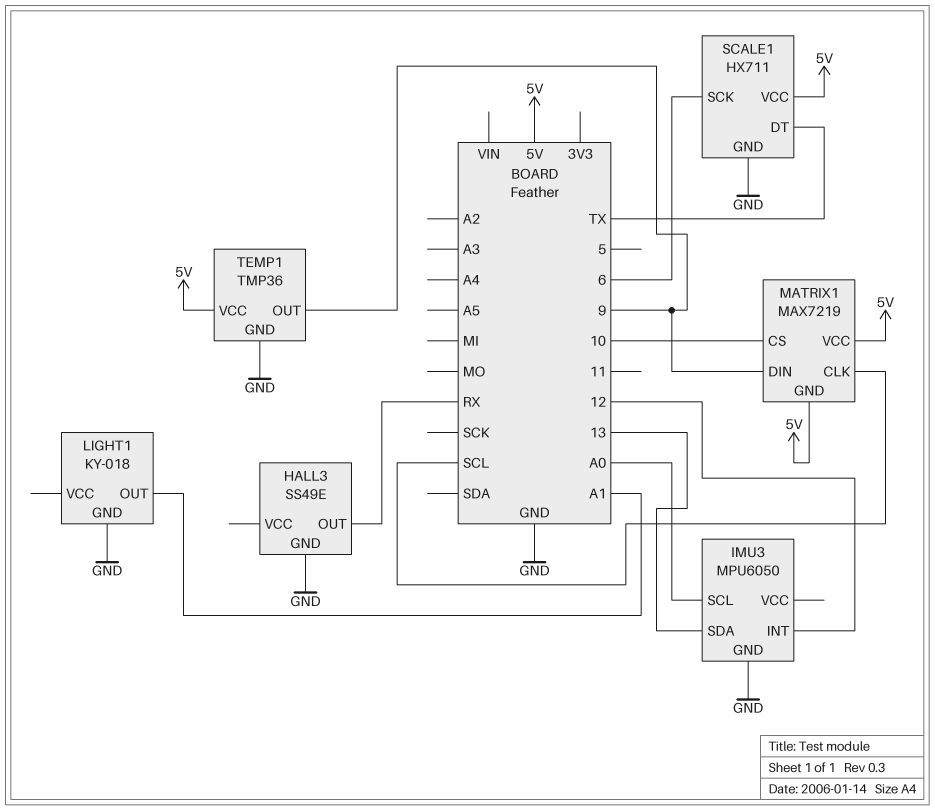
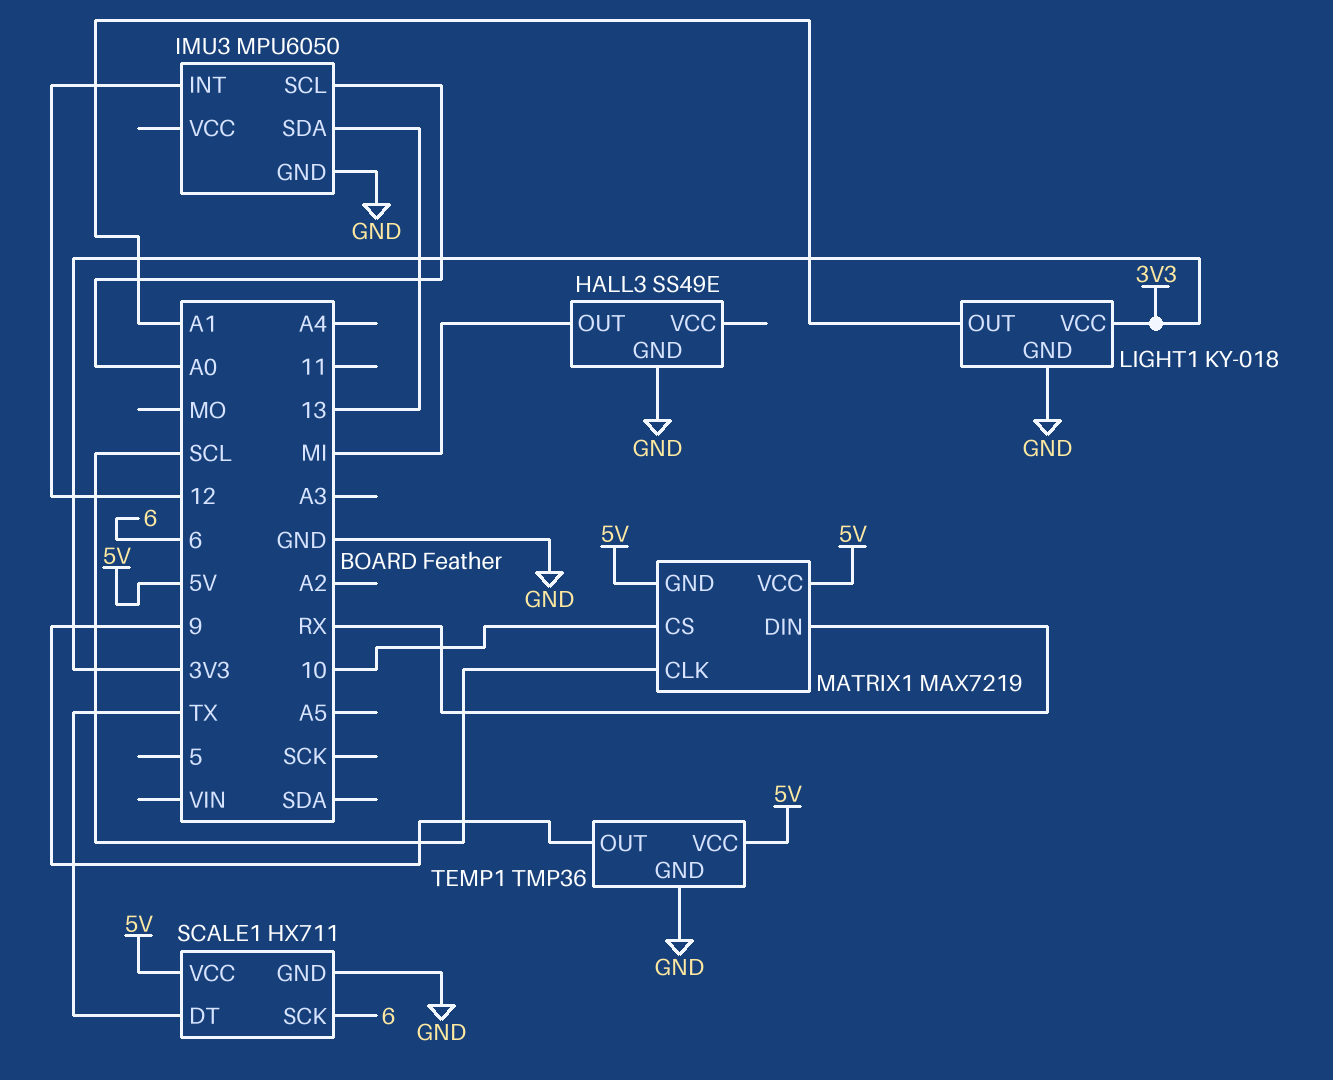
HALL3 pin OUT: RX -> MI
LIGHT1 pin VCC: none -> 3V3
MATRIX1 pin DIN: 9 -> RX

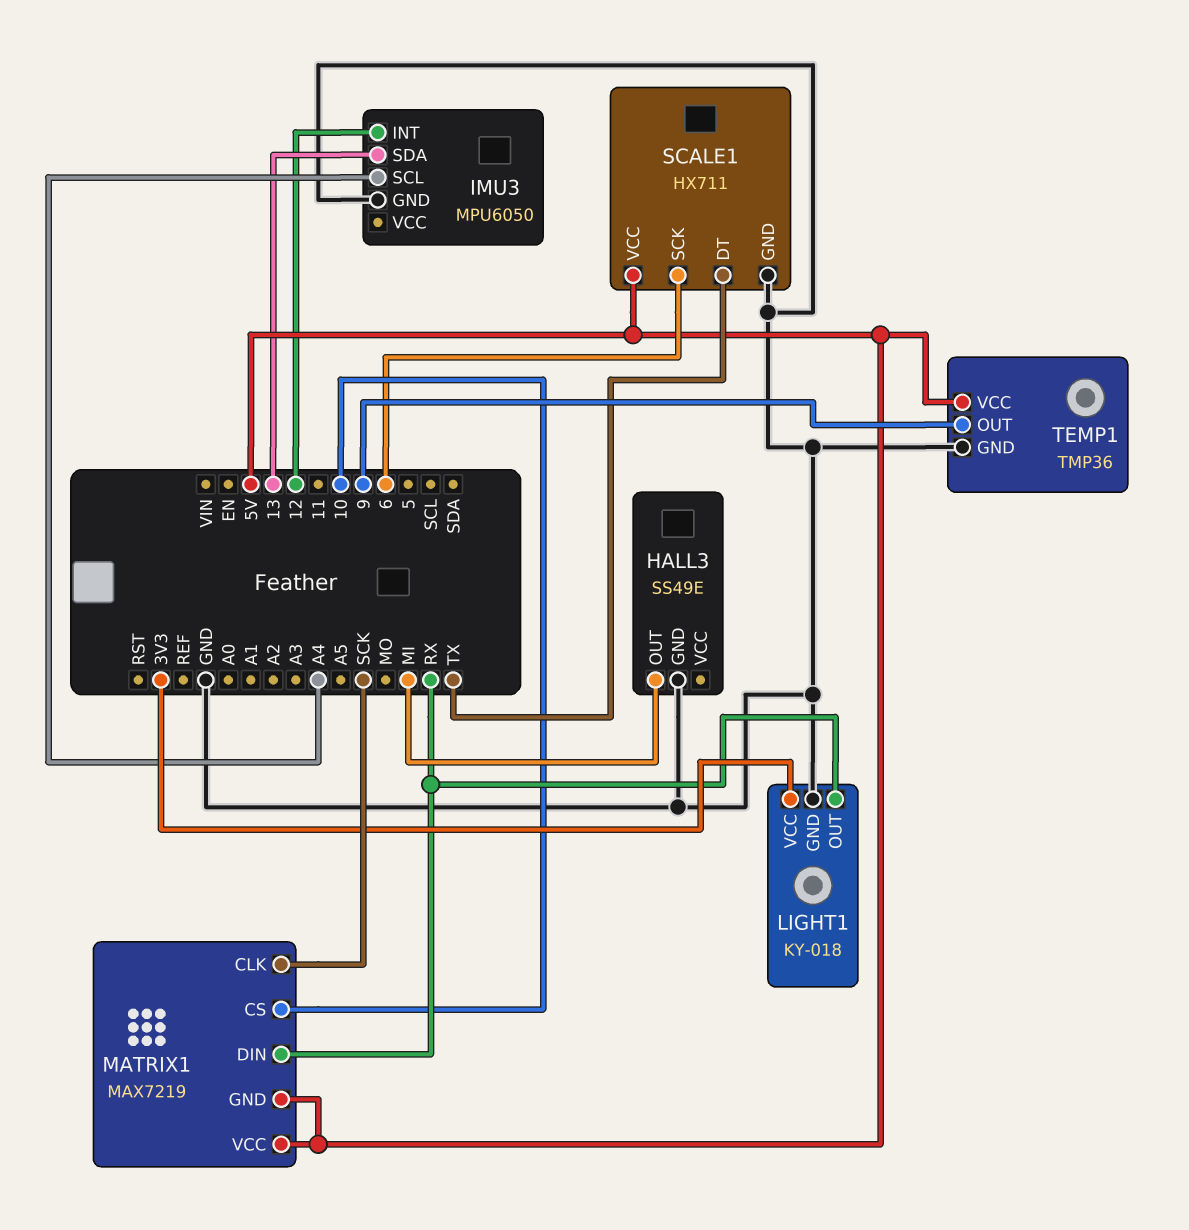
IMU3 pin SCL: A0 -> A4
LIGHT1 pin OUT: A1 -> RX
MATRIX1 pin CLK: SCL -> SCK

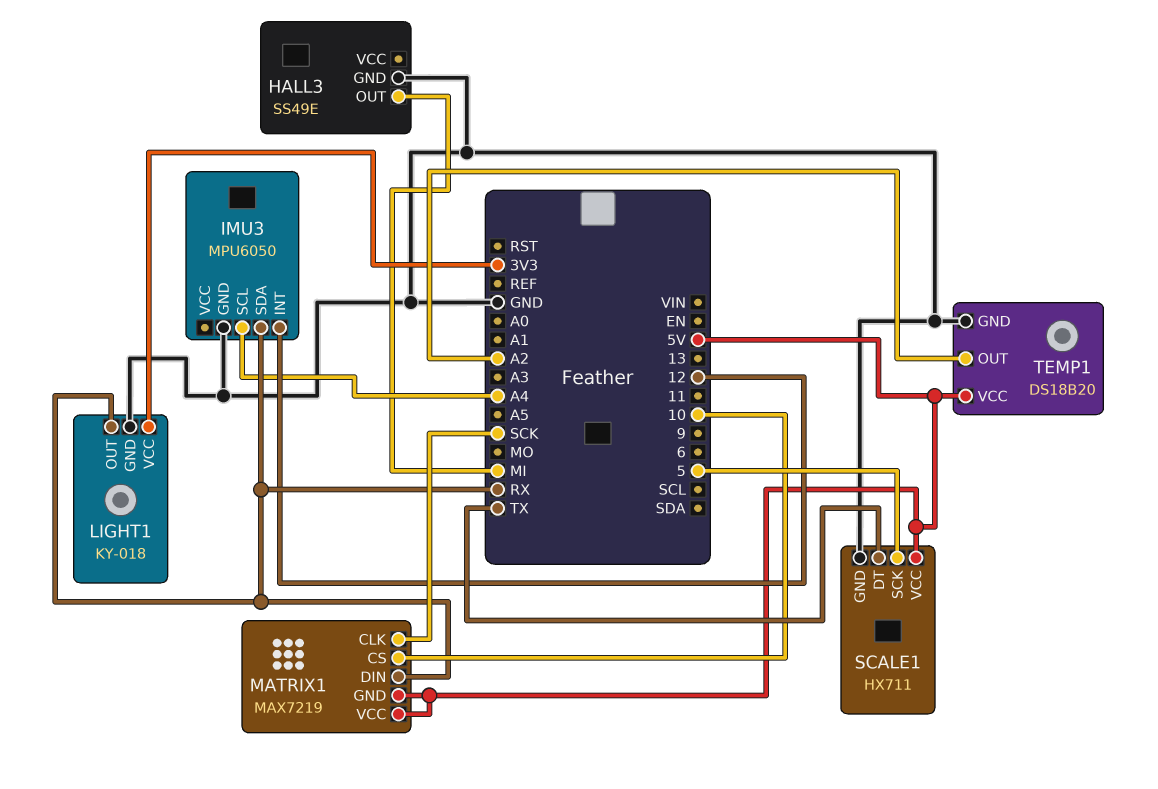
IMU3 pin SDA: 13 -> RX
SCALE1 pin SCK: 6 -> 5
TEMP1: TMP36 -> DS18B20
TEMP1 pin OUT: 9 -> A2

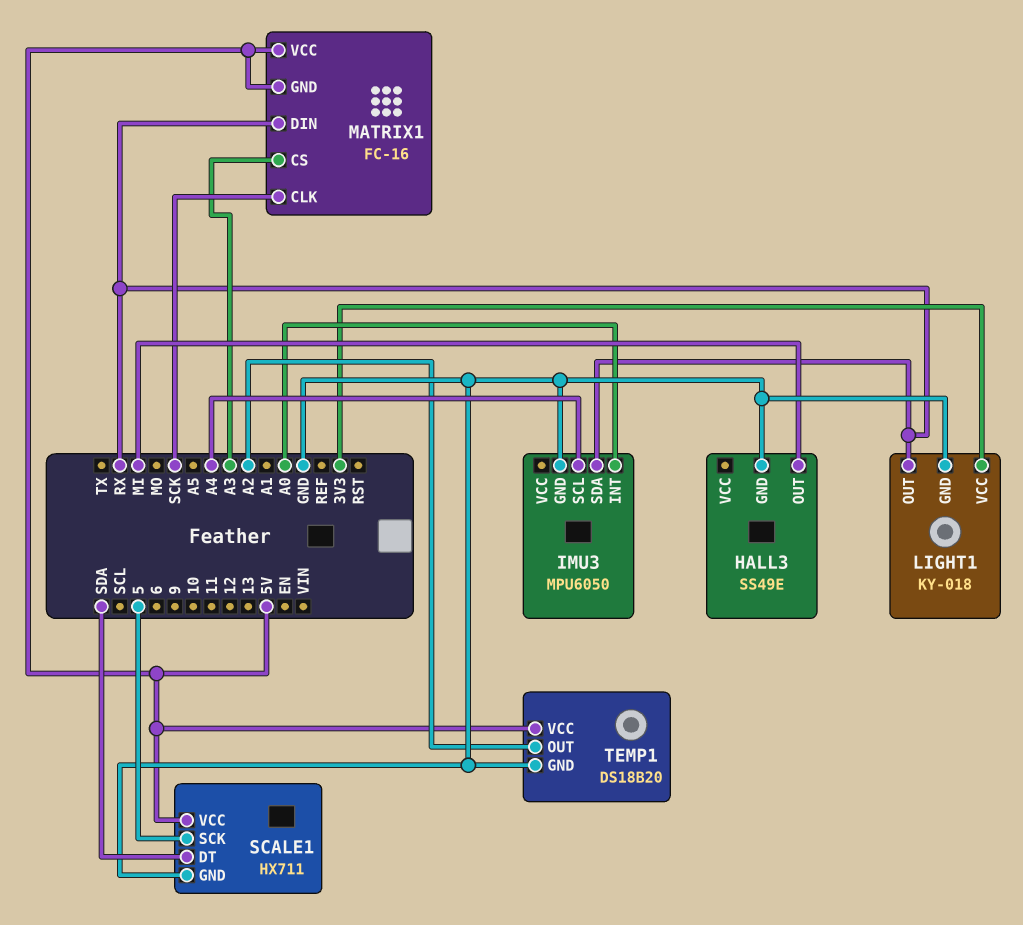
IMU3 pin INT: 12 -> A0
MATRIX1: MAX7219 -> FC-16
MATRIX1 pin CS: 10 -> A3
SCALE1 pin DT: TX -> SDA

